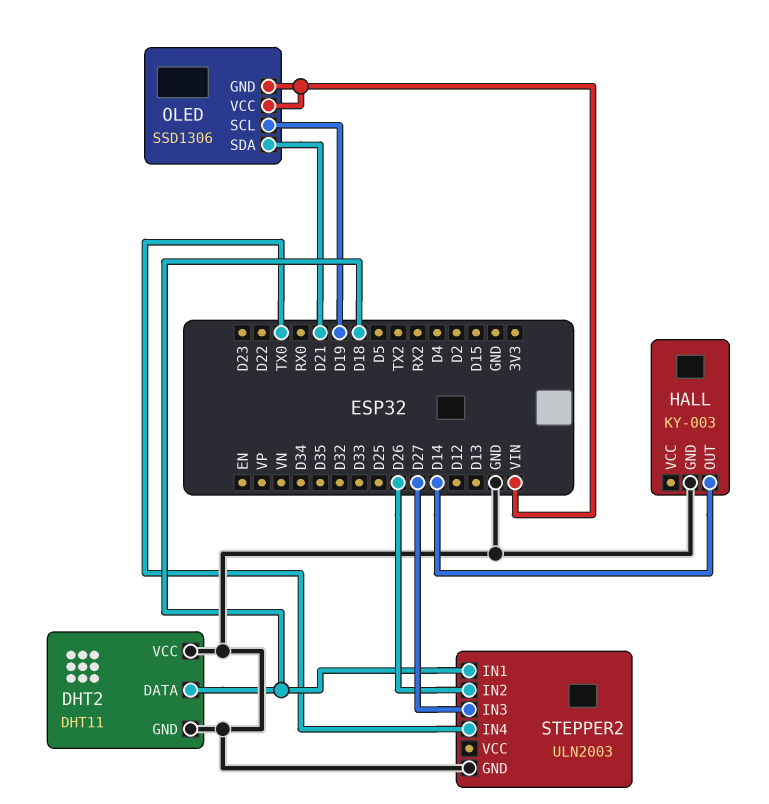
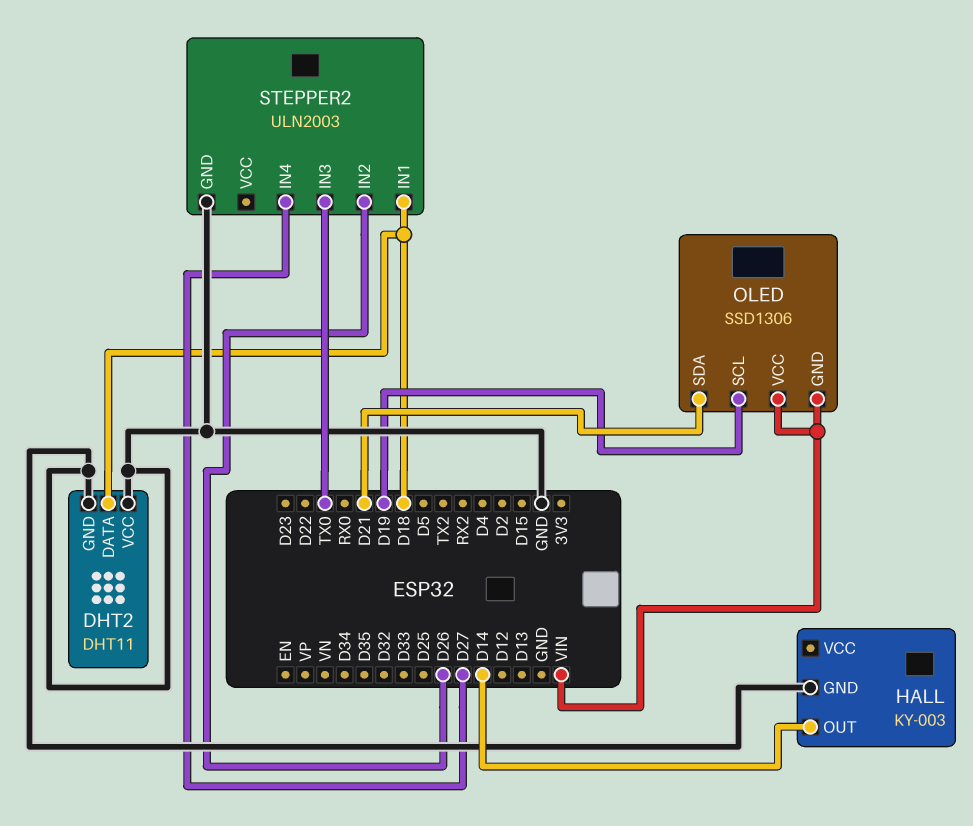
STEPPER2 pin IN3: D27 -> TX0
STEPPER2 pin IN4: TX0 -> D27

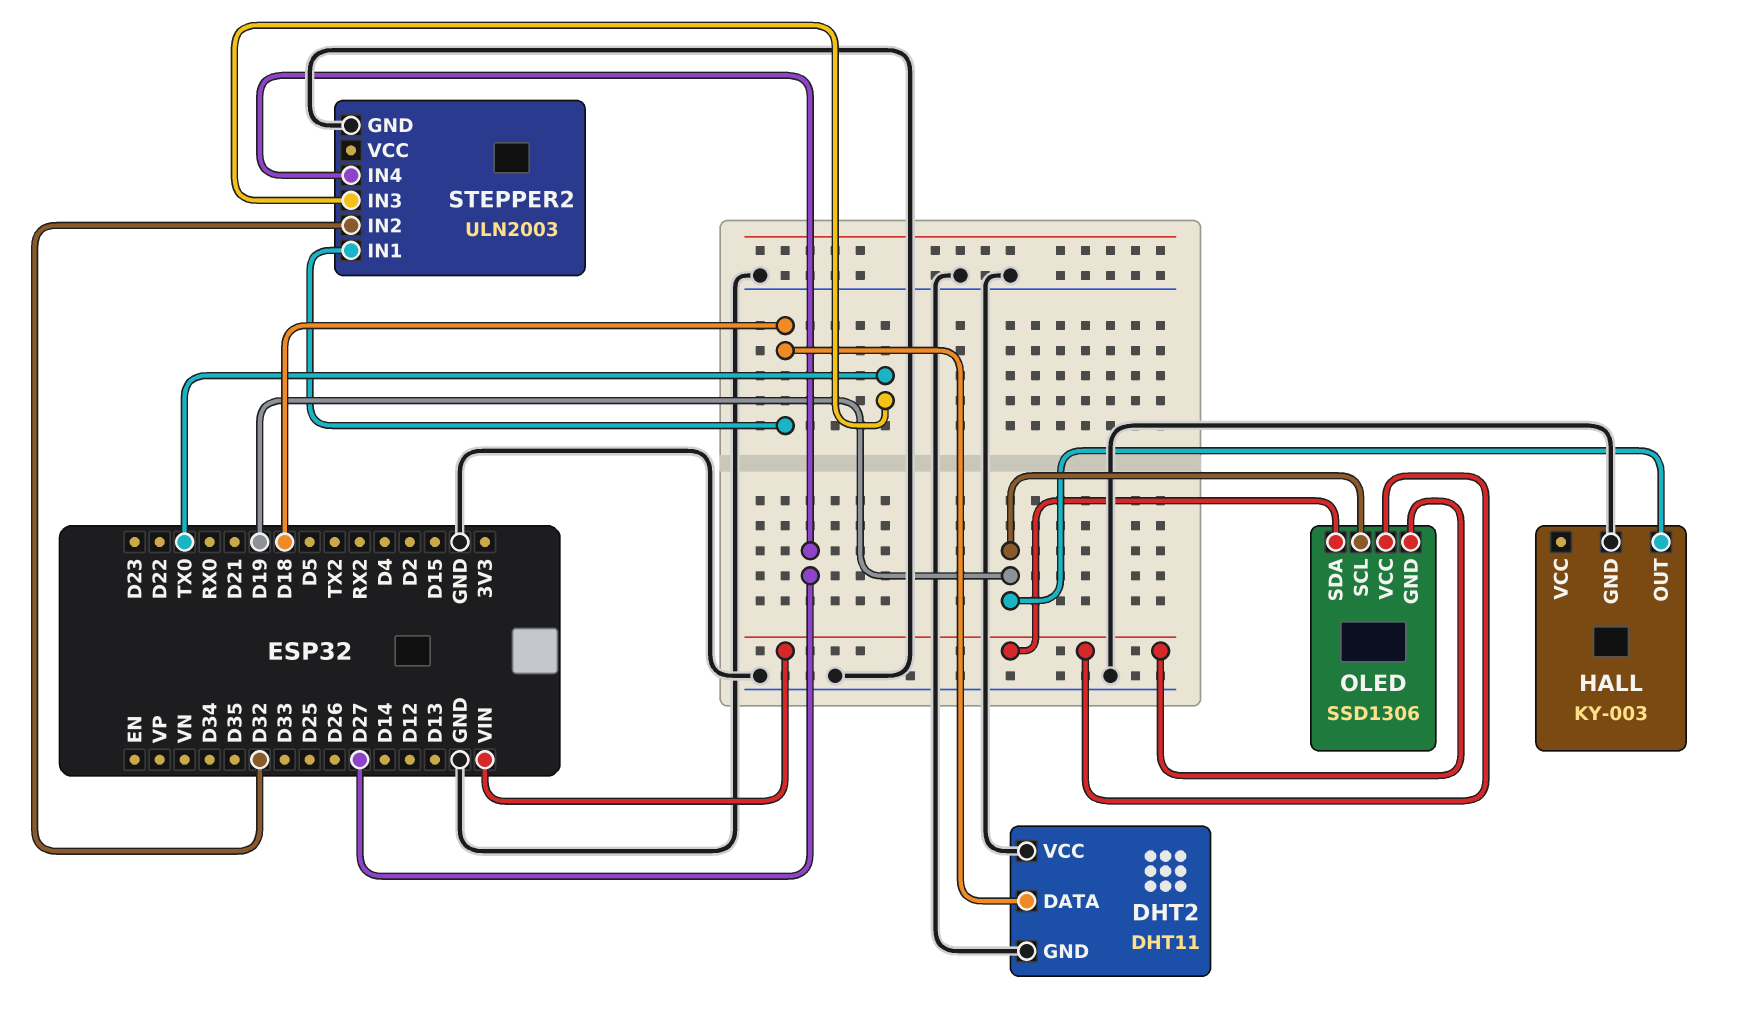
HALL pin OUT: D14 -> D19
OLED pin SDA: D21 -> VIN
STEPPER2 pin IN2: D26 -> D32

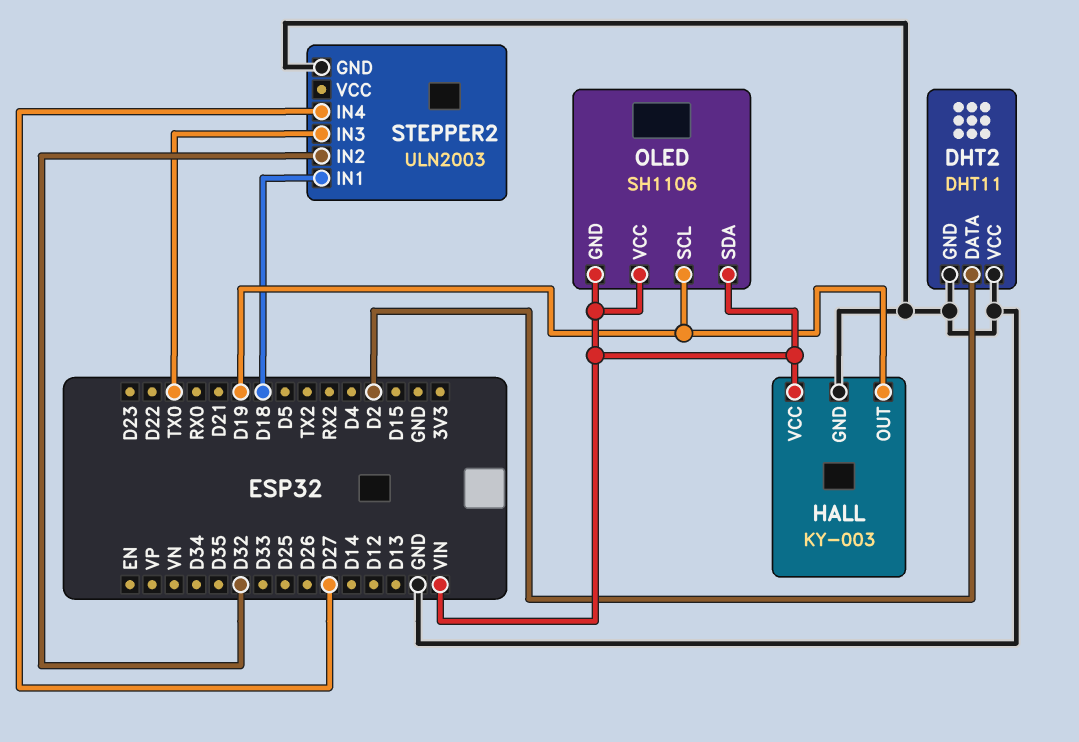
DHT2 pin DATA: D18 -> D2
HALL pin VCC: none -> VIN
OLED: SSD1306 -> SH1106

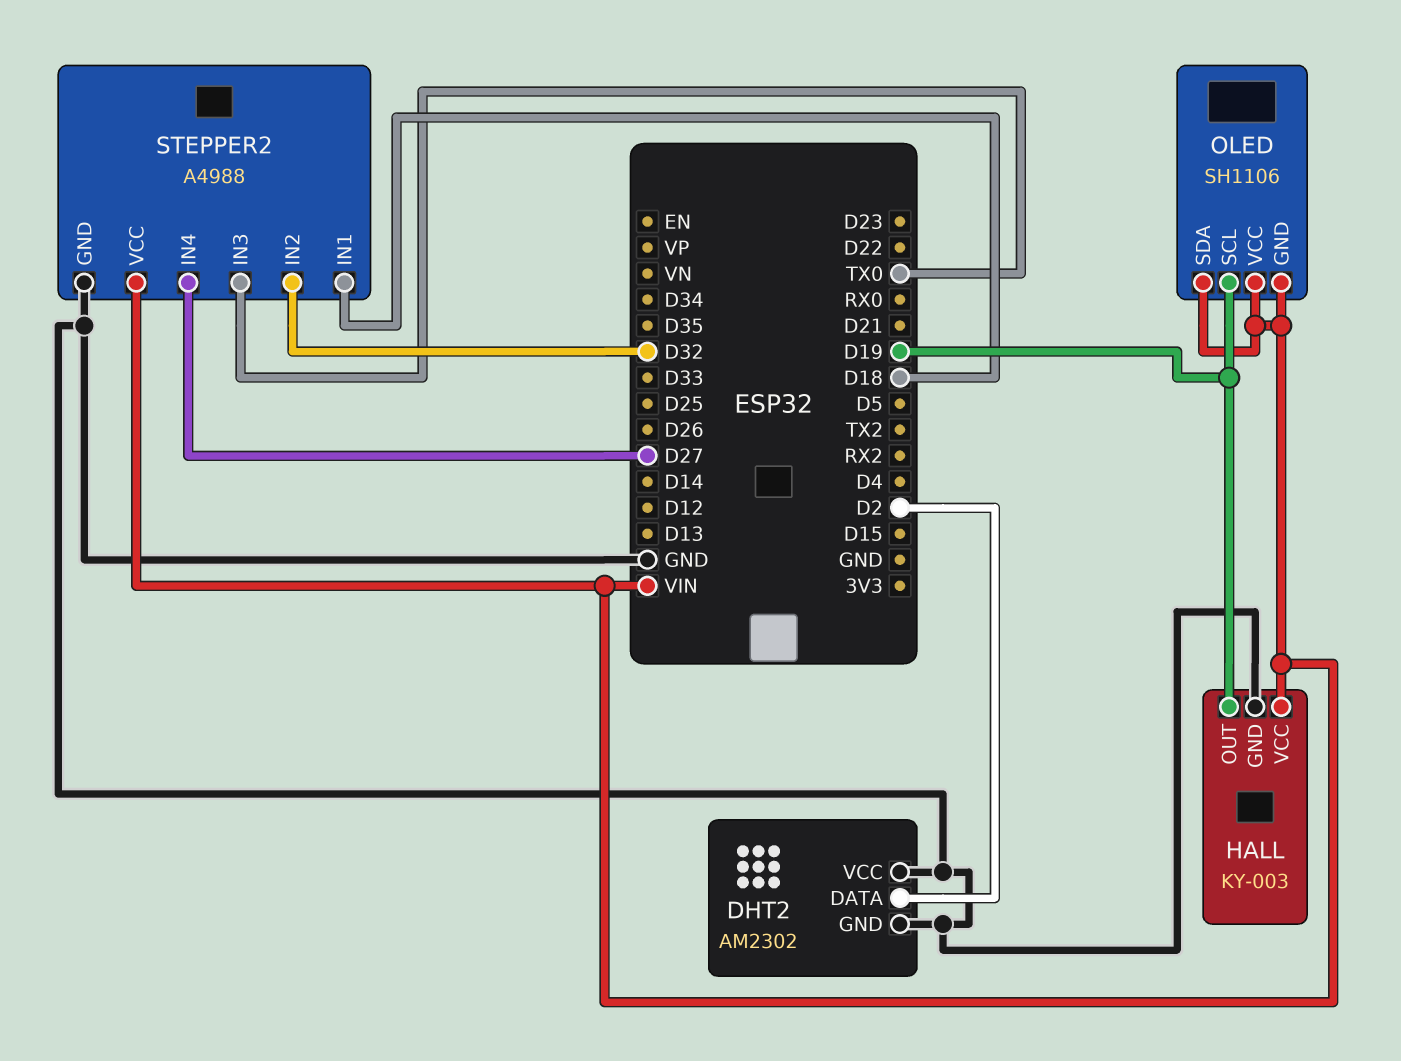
DHT2: DHT11 -> AM2302
STEPPER2: ULN2003 -> A4988
STEPPER2 pin VCC: none -> VIN

